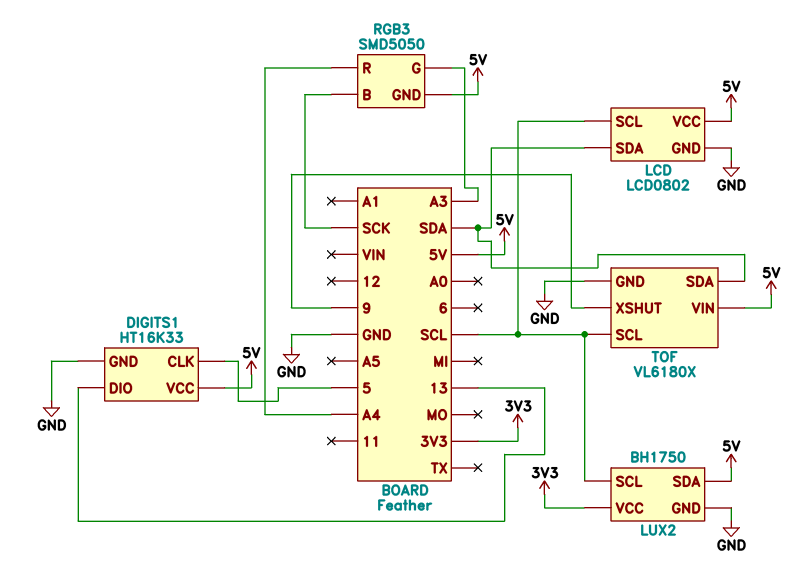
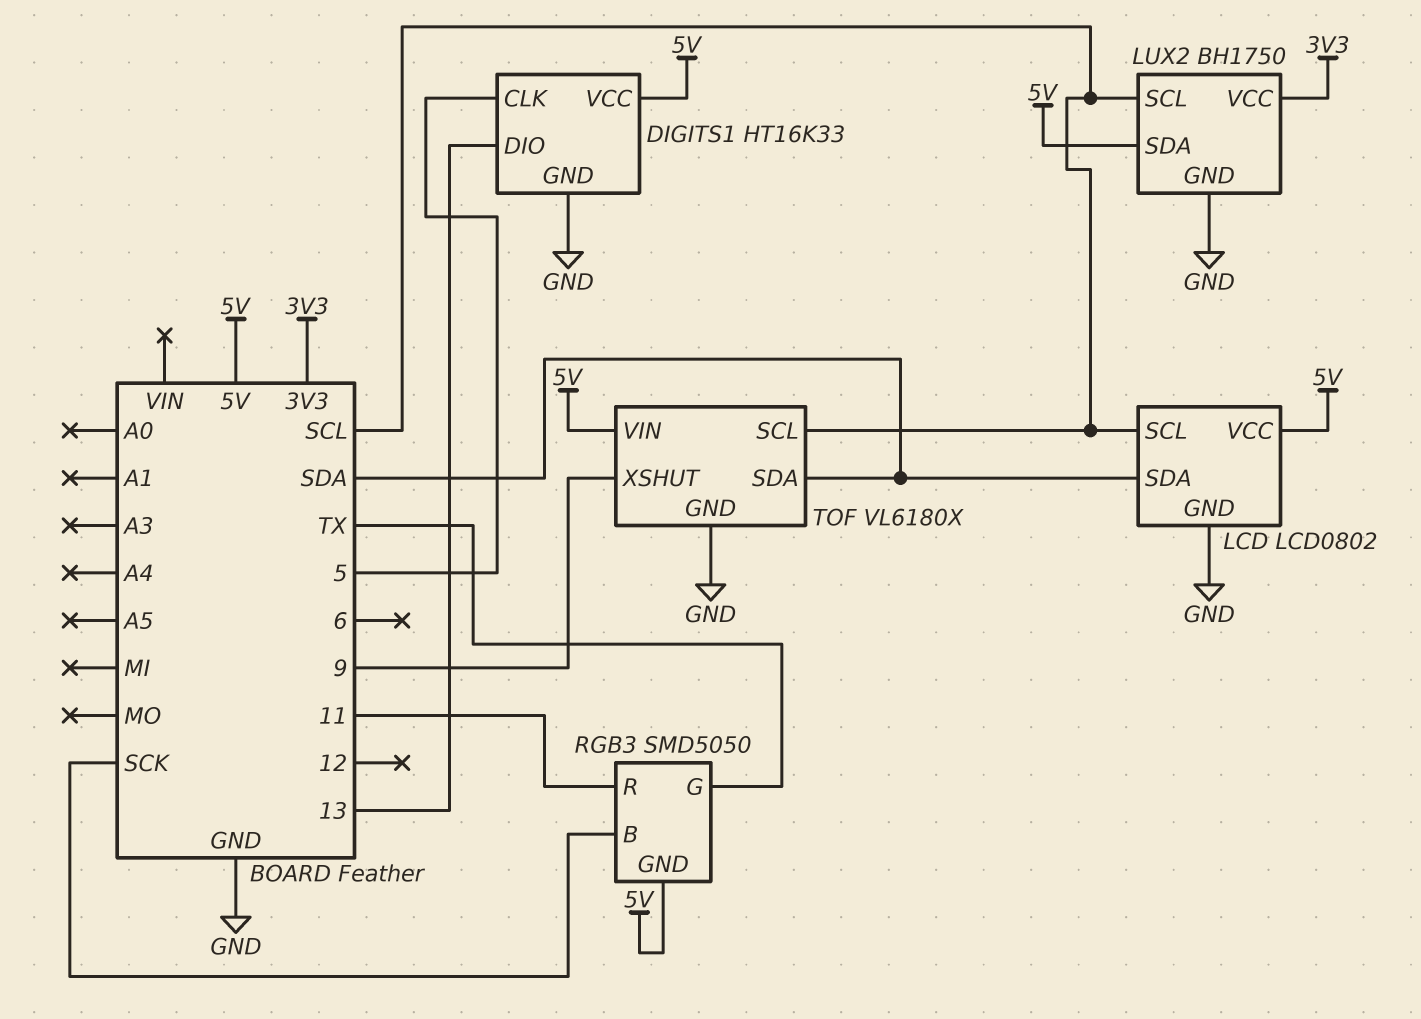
RGB3 pin G: A3 -> TX
RGB3 pin R: A4 -> 11

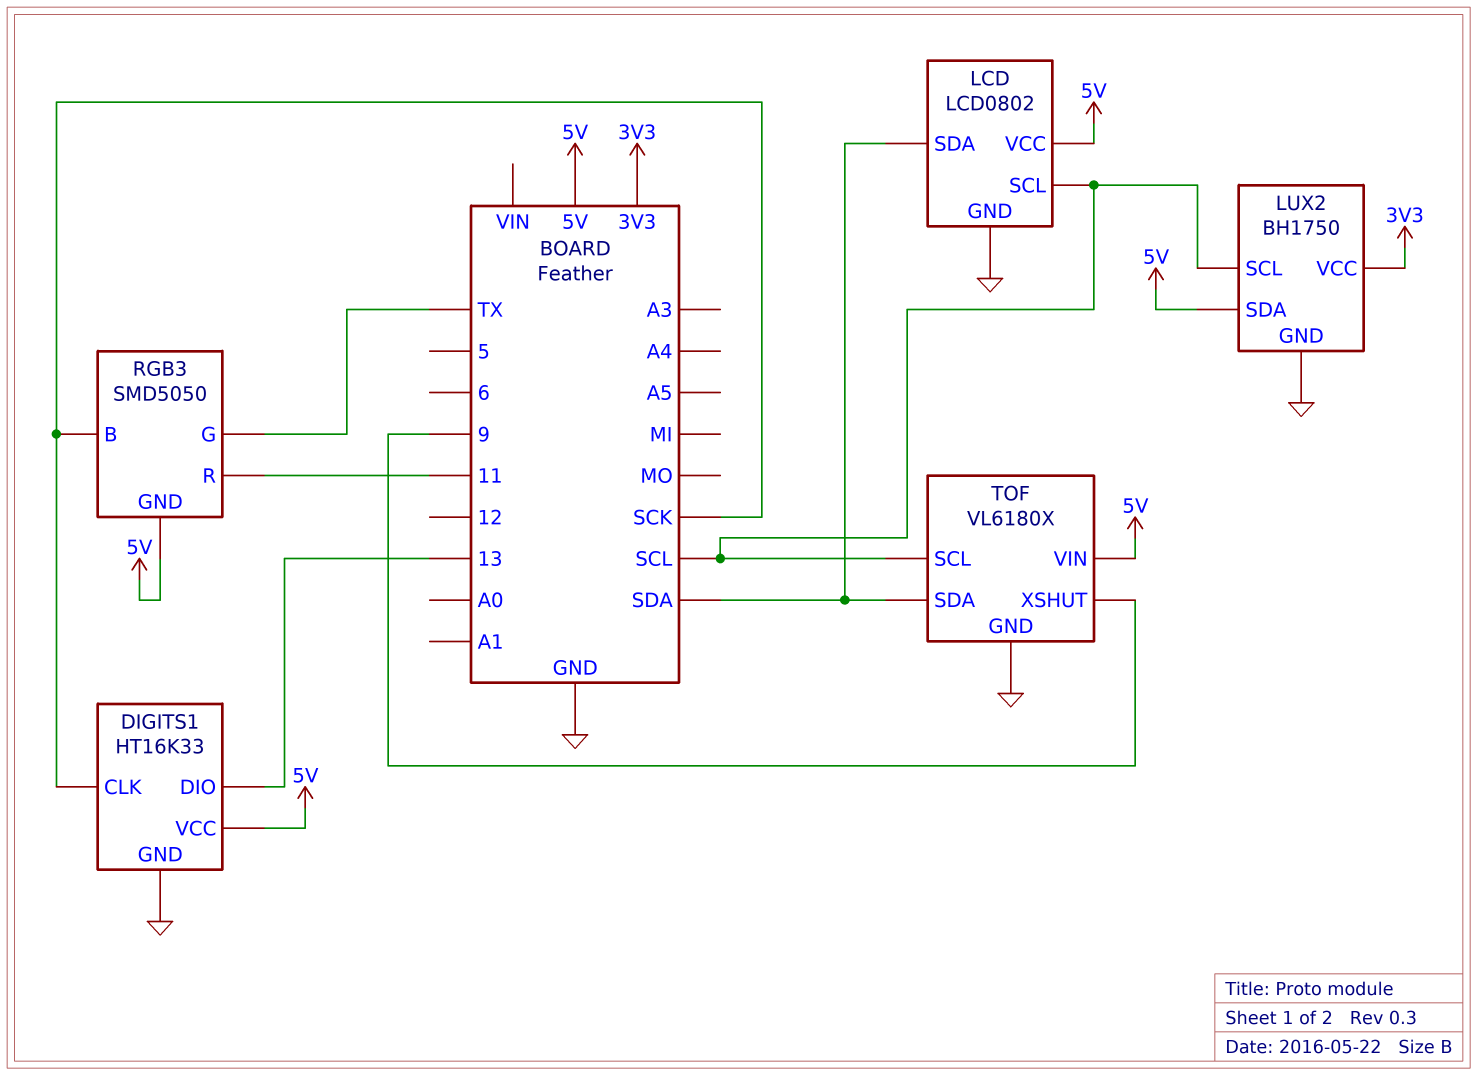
DIGITS1 pin CLK: 5 -> SCK

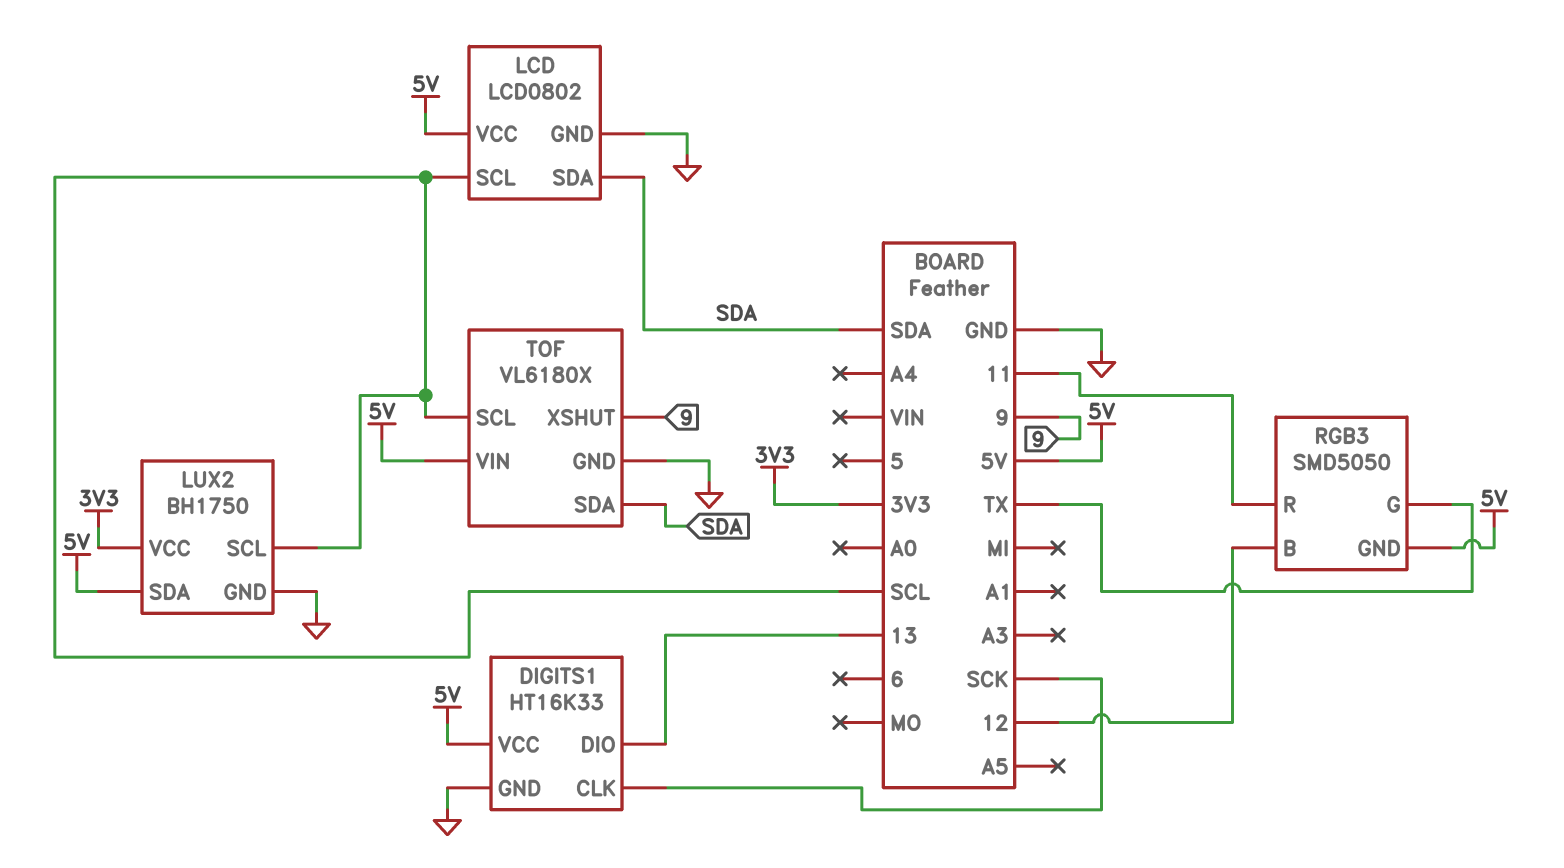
RGB3 pin B: SCK -> 12

